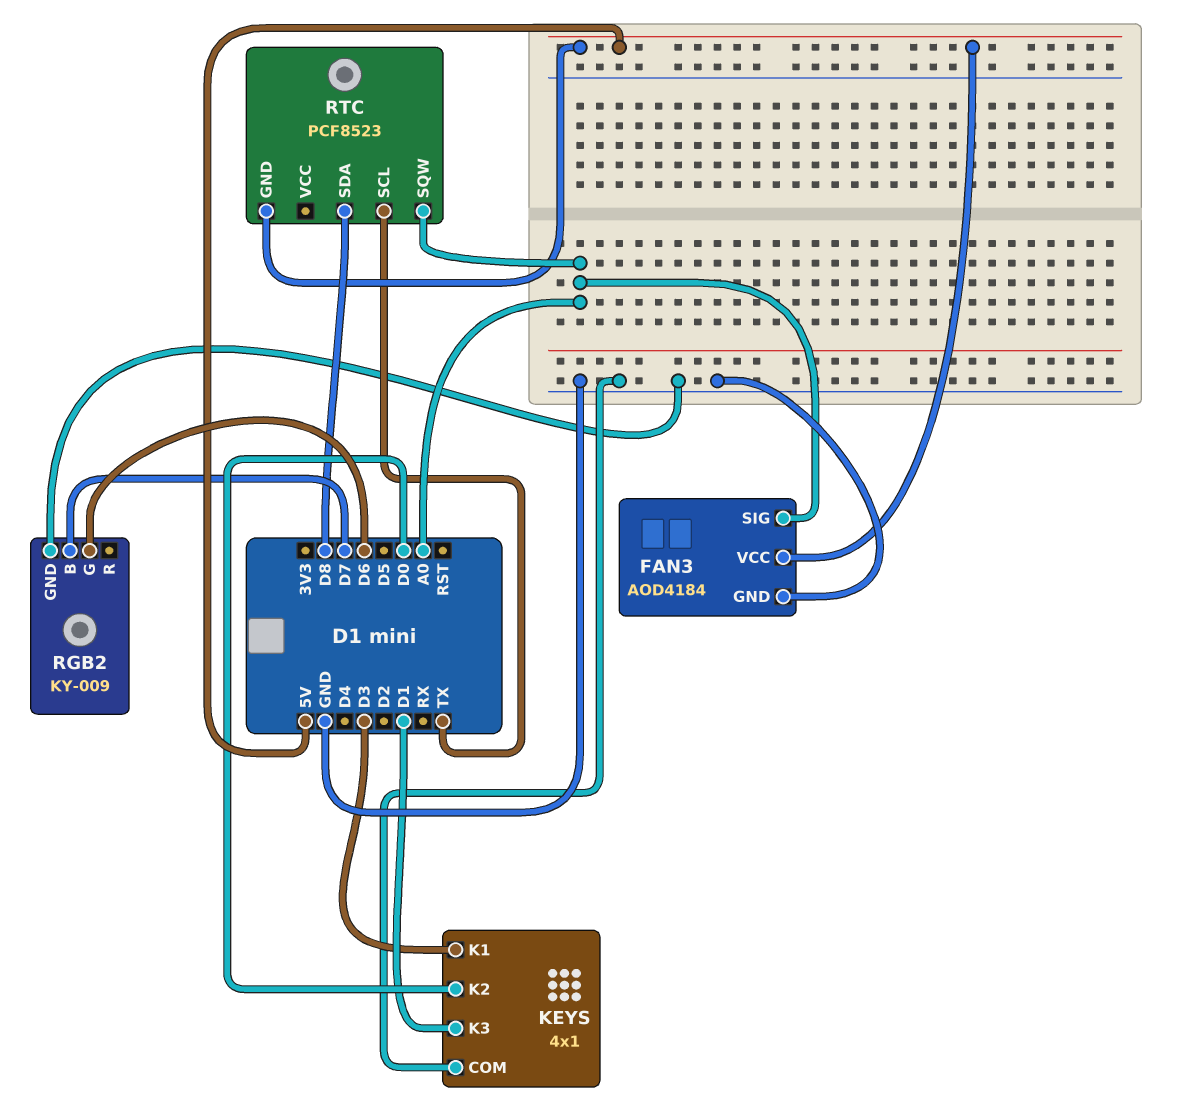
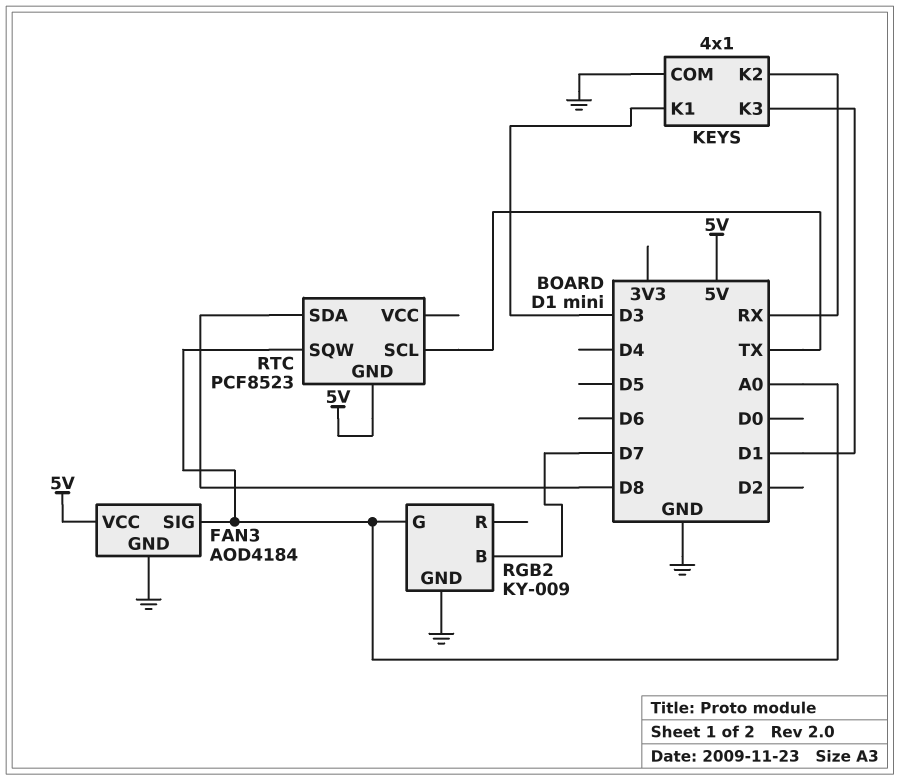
KEYS pin K2: D0 -> RX
RGB2 pin G: D6 -> A0

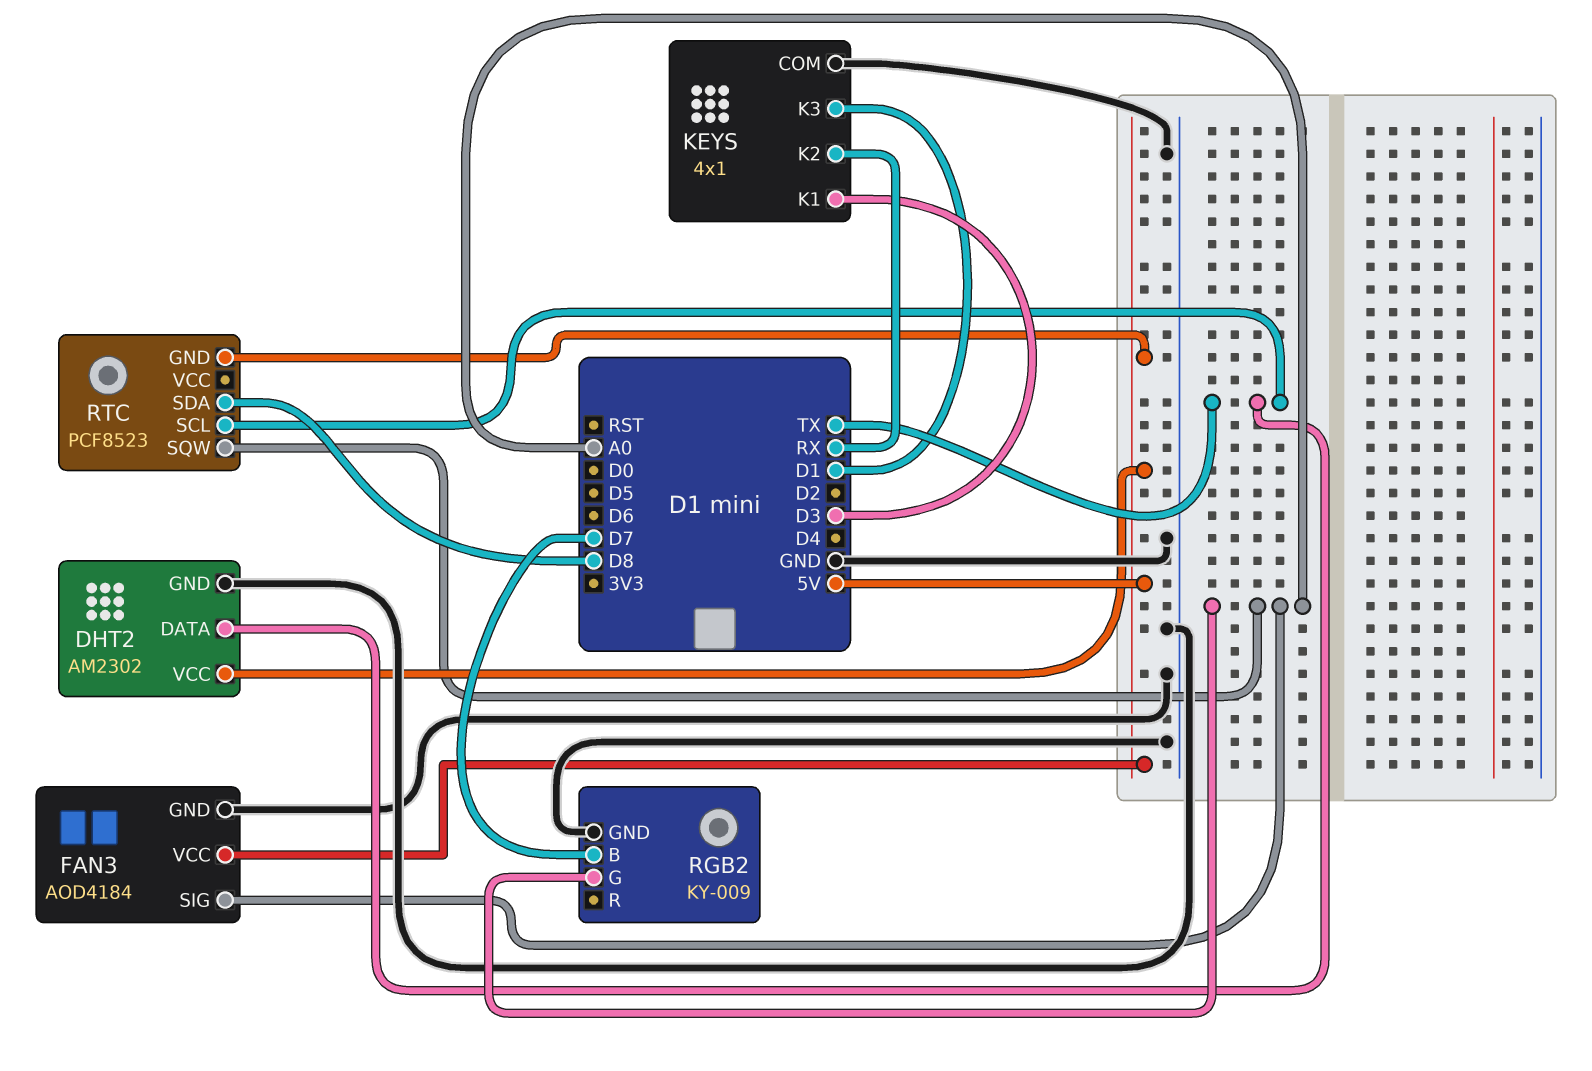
DHT2: none -> AM2302
DHT2 pin DATA: none -> TX
DHT2 pin GND: none -> GND
DHT2 pin VCC: none -> 5V

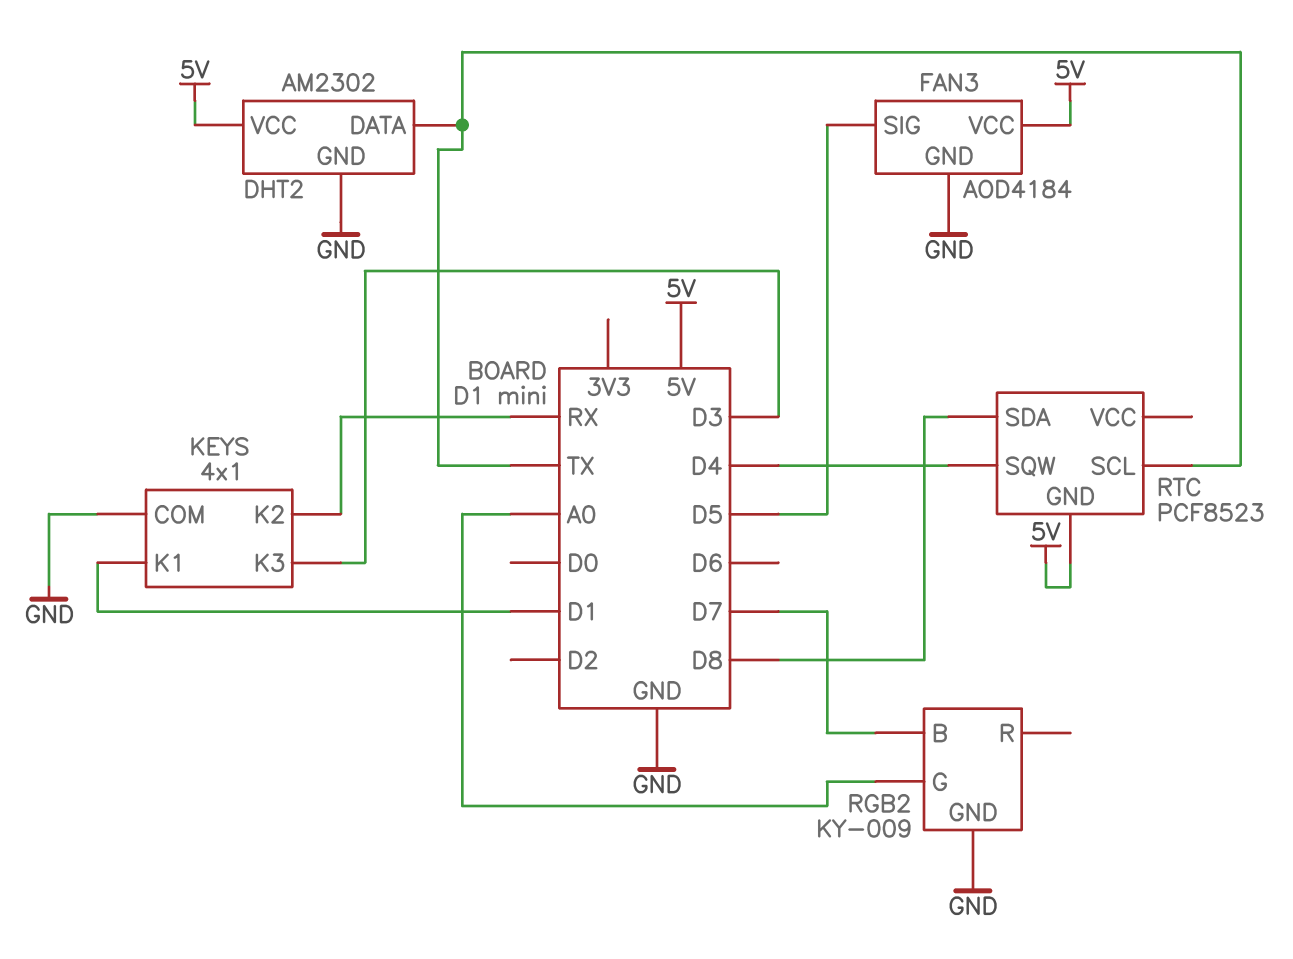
FAN3 pin SIG: A0 -> D5
KEYS pin K1: D3 -> D1
KEYS pin K3: D1 -> D3
RTC pin SQW: A0 -> D4

